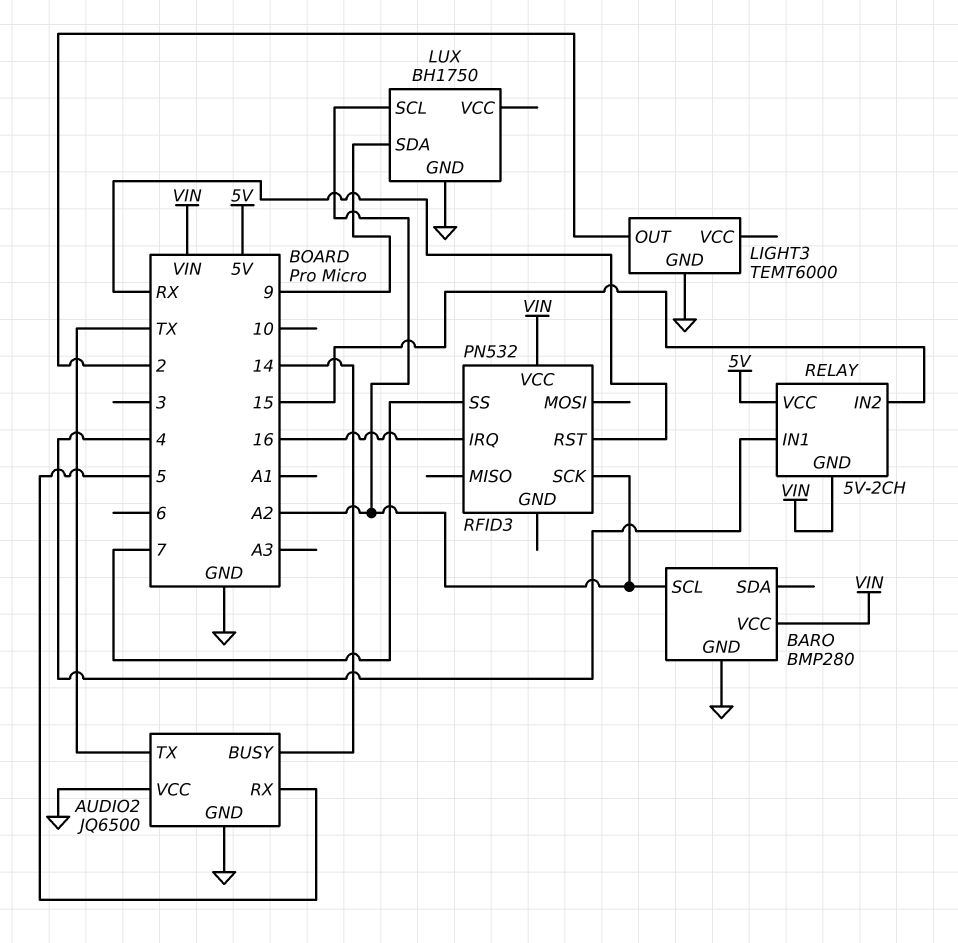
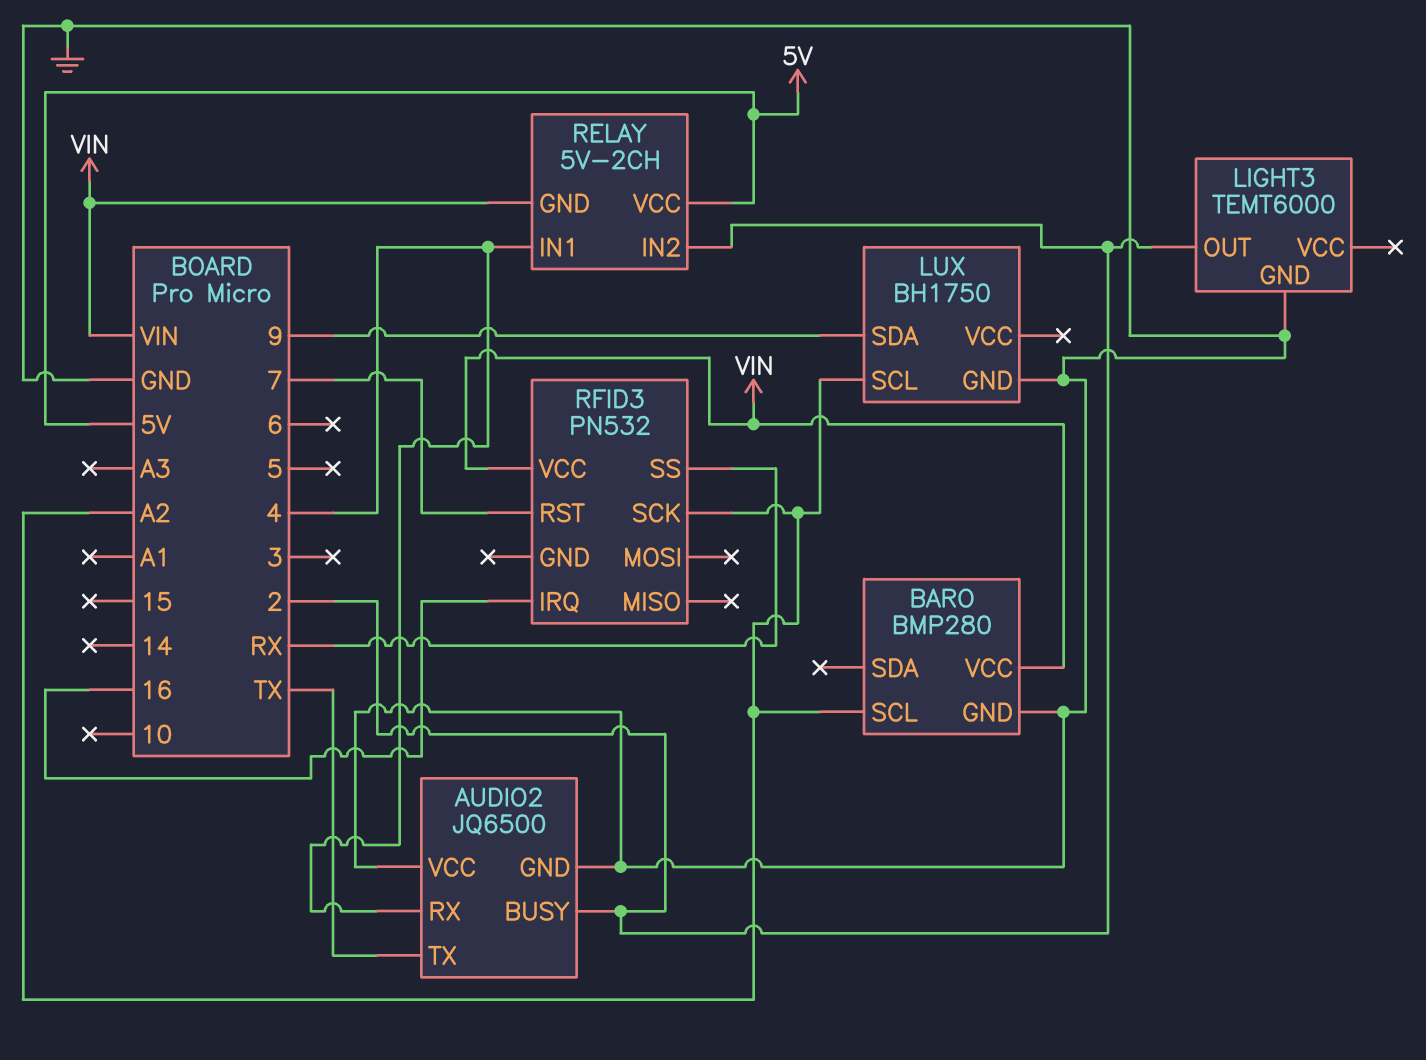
AUDIO2 pin BUSY: 14 -> 2
AUDIO2 pin RX: 5 -> 4
RELAY pin IN2: 15 -> 2
RFID3 pin RST: RX -> 7
RFID3 pin SS: 7 -> RX

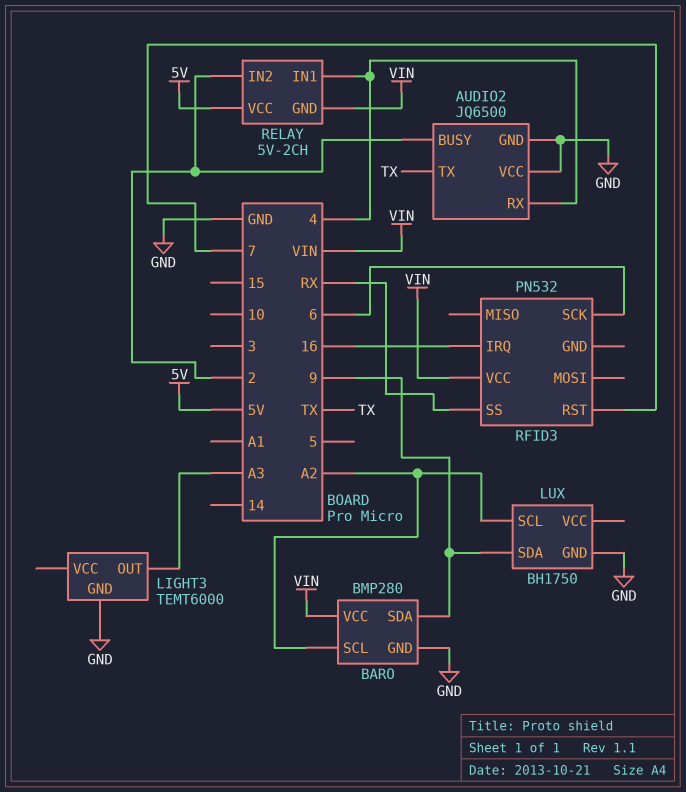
BARO pin SDA: none -> 9
LIGHT3 pin OUT: 2 -> A3
RFID3 pin SCK: A2 -> 6

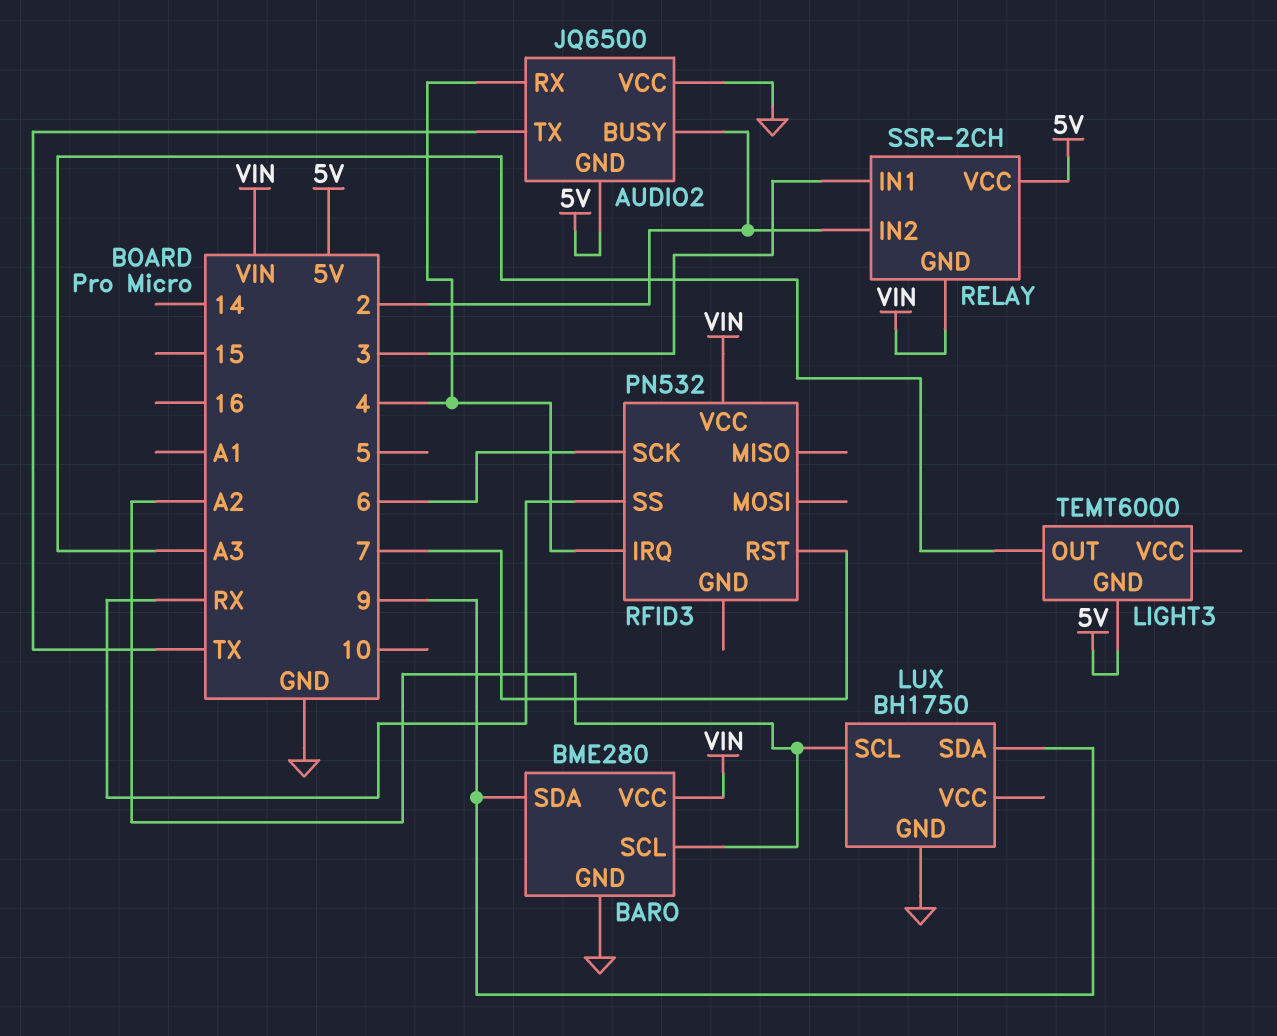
AUDIO2 pin GND: GND -> 5V
BARO: BMP280 -> BME280
LIGHT3 pin GND: GND -> 5V
RELAY: 5V-2CH -> SSR-2CH
RELAY pin IN1: 4 -> 3
RFID3 pin IRQ: 16 -> 4

